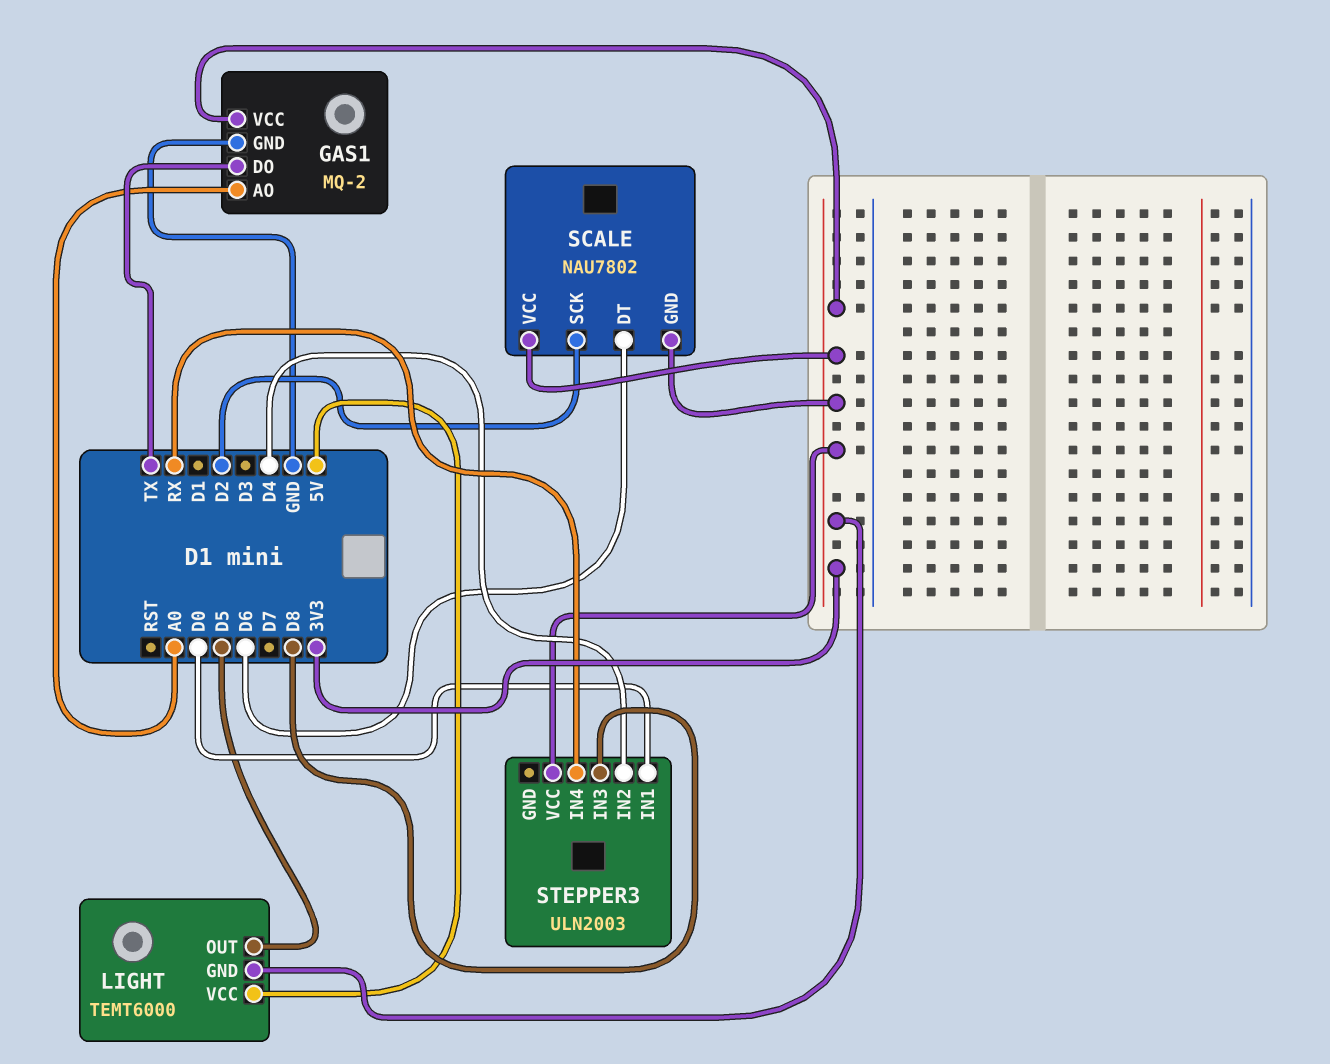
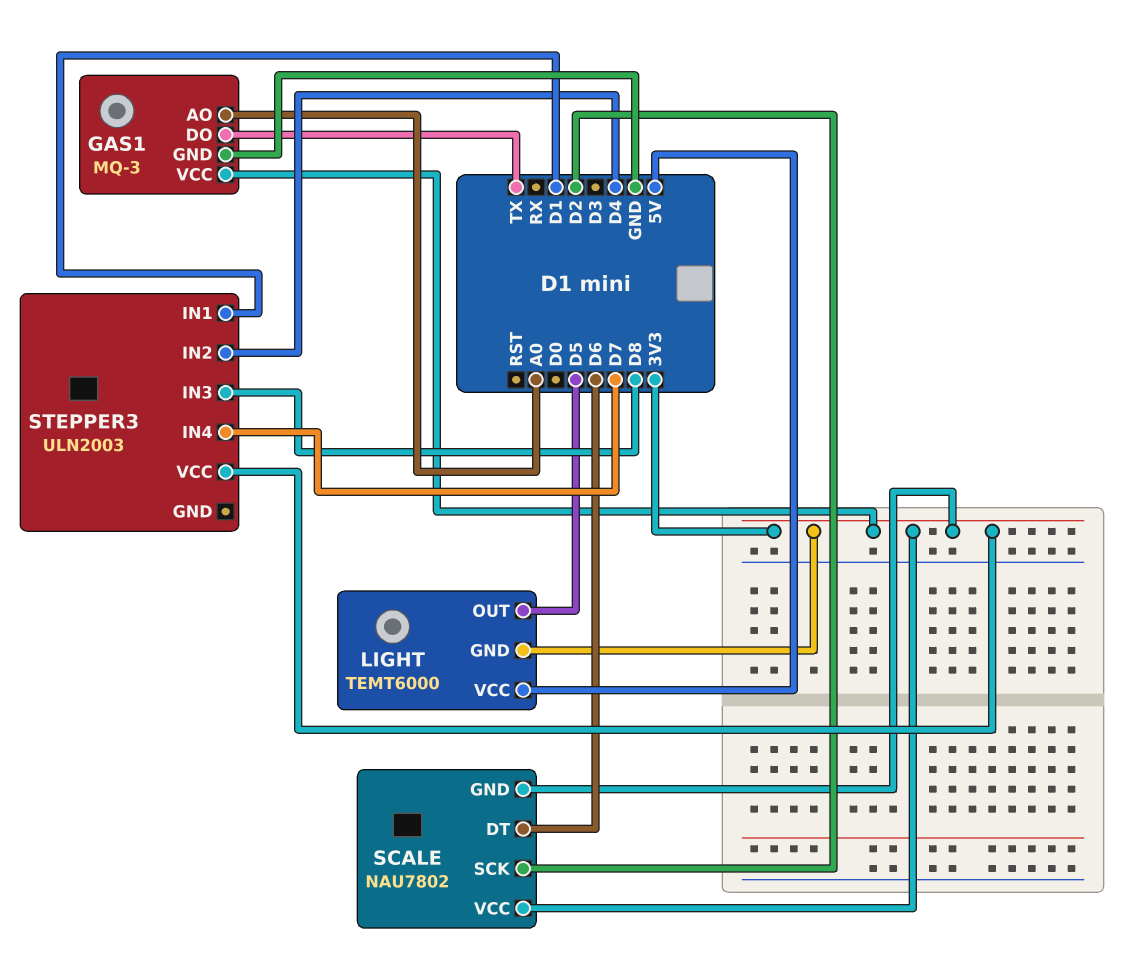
GAS1: MQ-2 -> MQ-3
STEPPER3 pin IN1: D0 -> D1
STEPPER3 pin IN4: RX -> D7

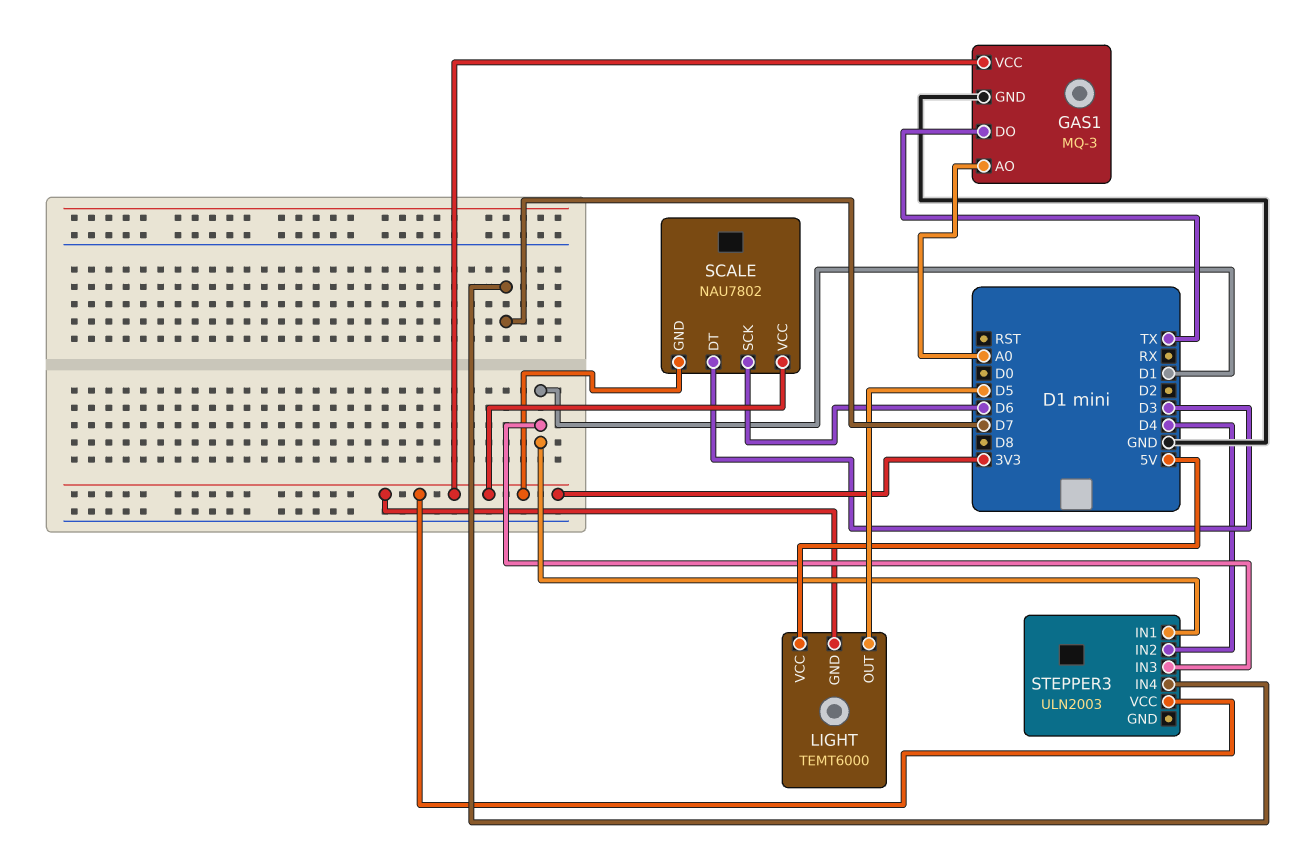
SCALE pin DT: D6 -> D3
SCALE pin SCK: D2 -> D6
STEPPER3 pin IN3: D8 -> D1

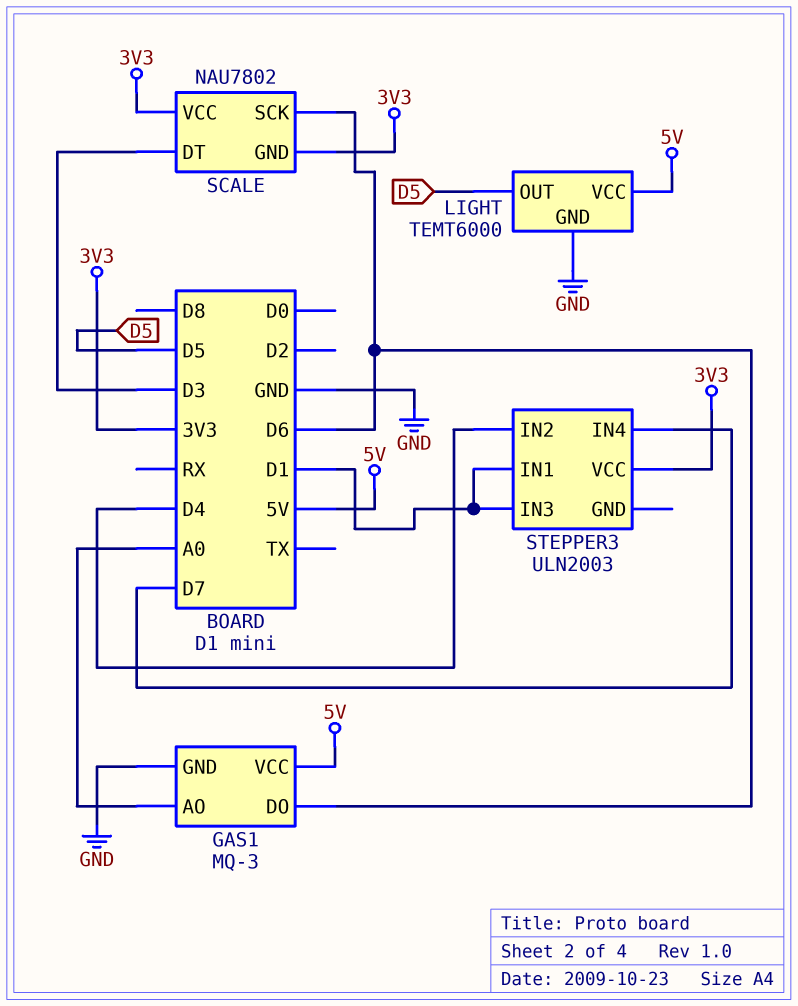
GAS1 pin DO: TX -> D6
GAS1 pin VCC: 3V3 -> 5V
LIGHT pin GND: 3V3 -> GND

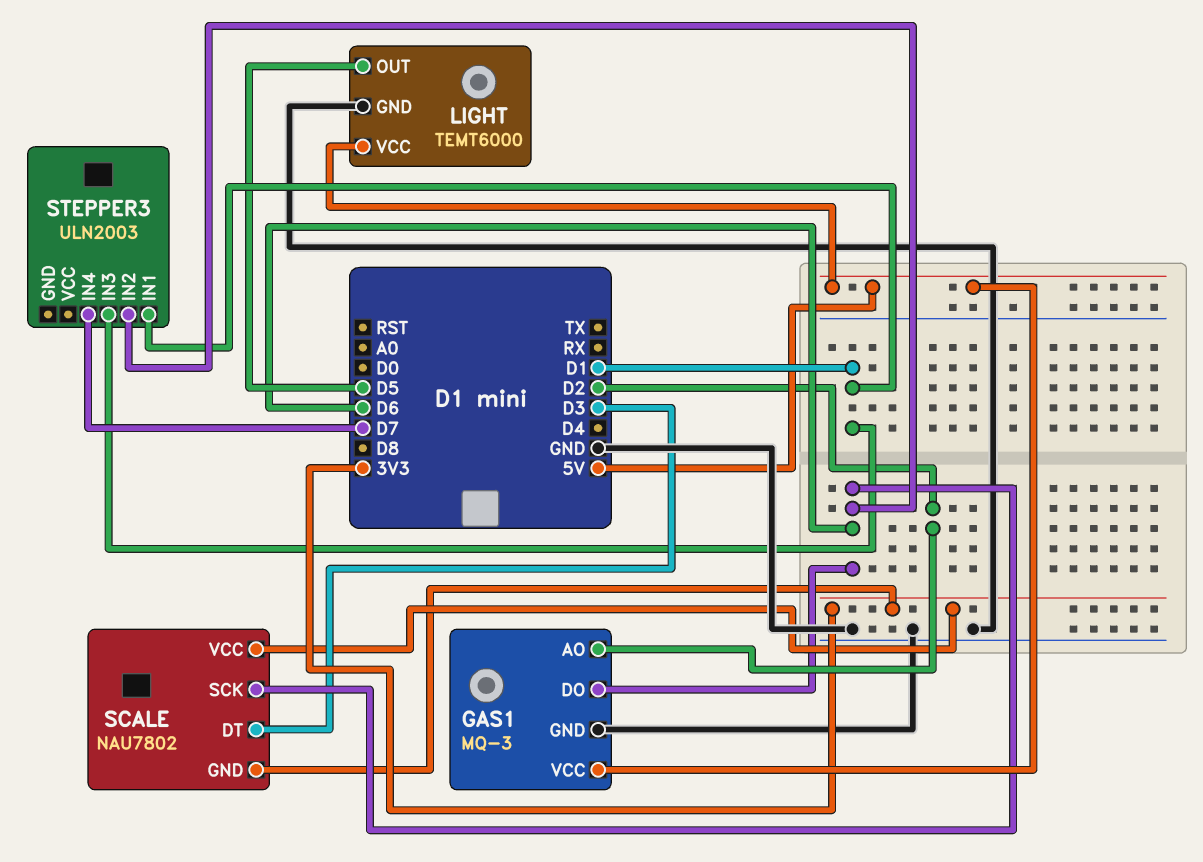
GAS1 pin AO: A0 -> D2
STEPPER3 pin IN2: D4 -> D6
STEPPER3 pin VCC: 3V3 -> none

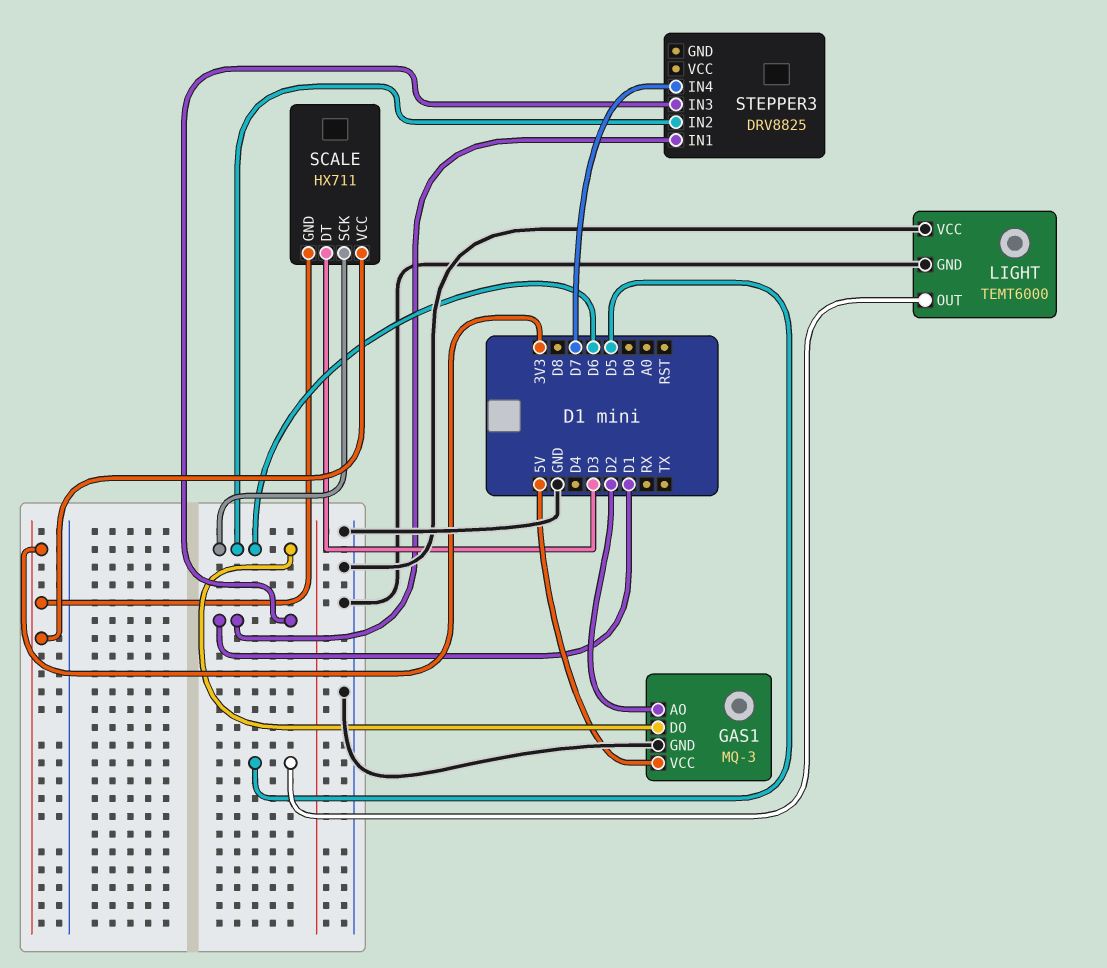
LIGHT pin VCC: 5V -> GND
SCALE: NAU7802 -> HX711
STEPPER3: ULN2003 -> DRV8825

